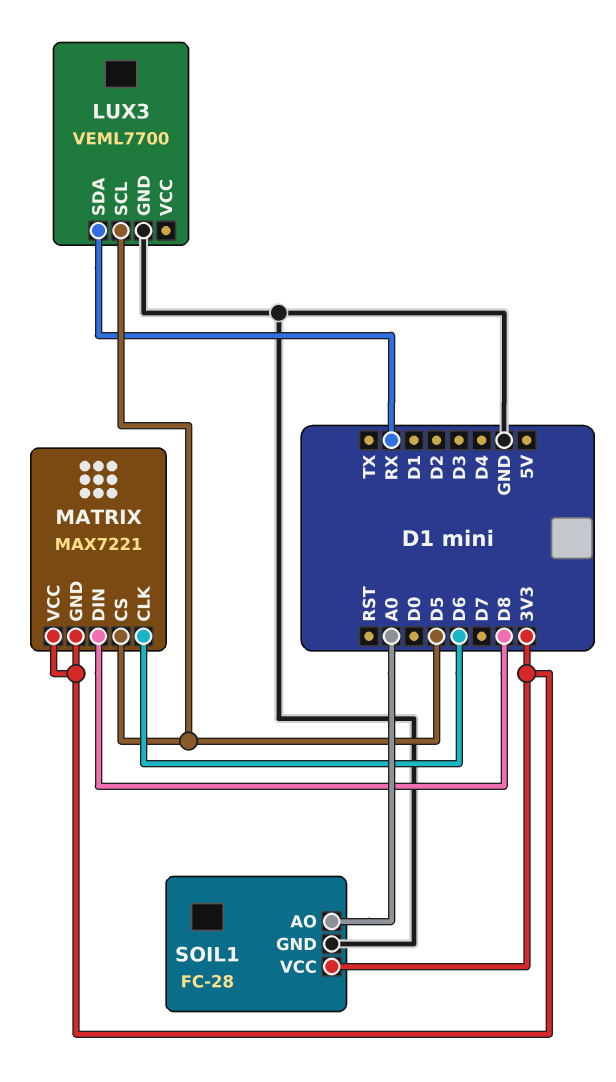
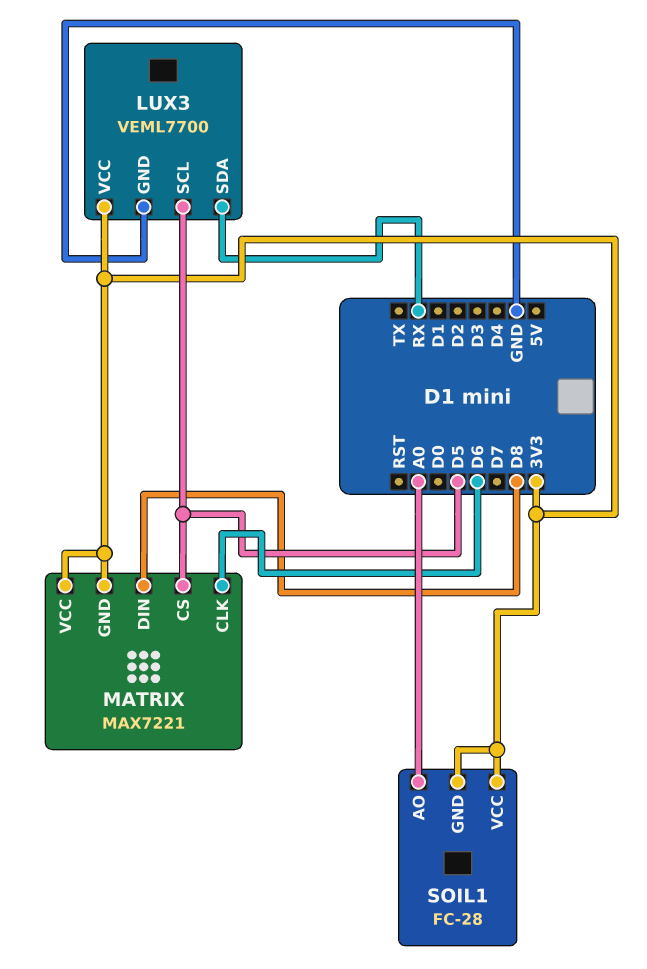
LUX3 pin VCC: none -> 3V3
SOIL1 pin GND: GND -> 3V3

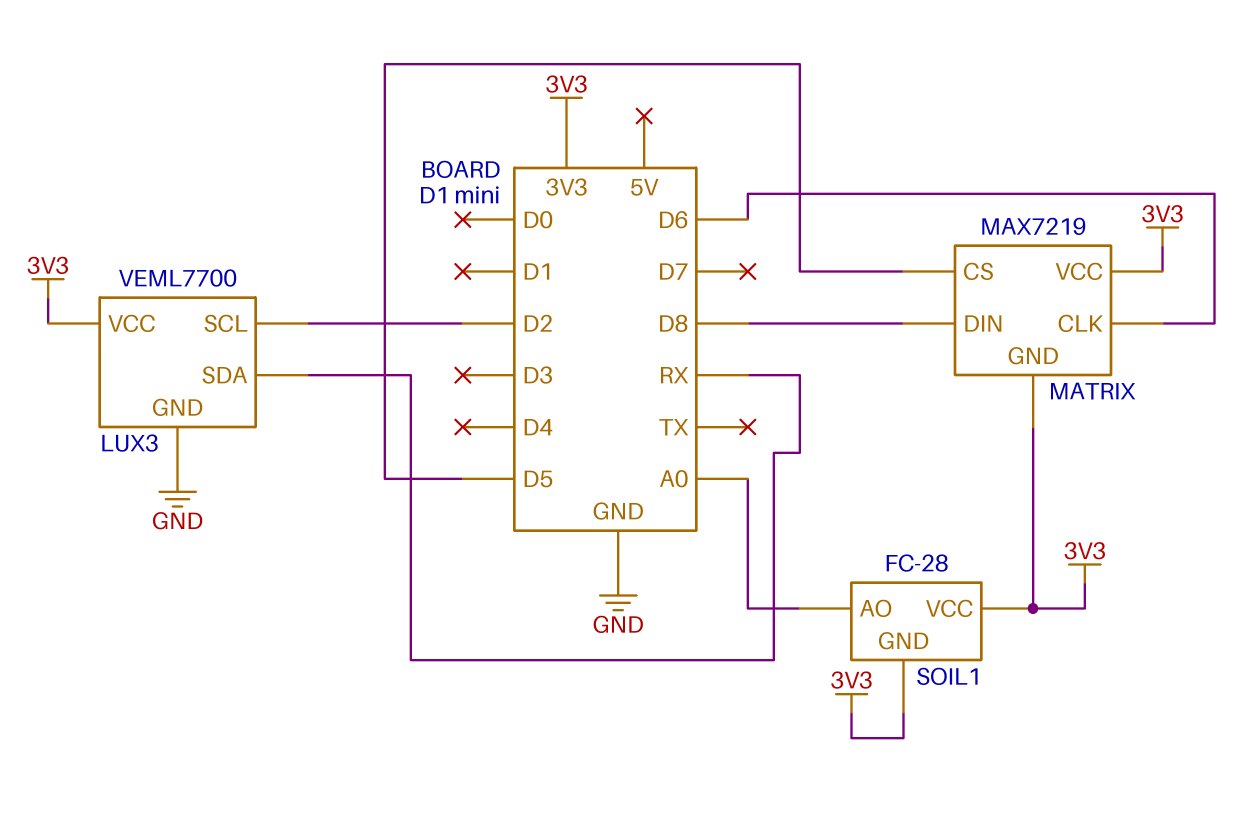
LUX3 pin SCL: D5 -> D2
MATRIX: MAX7221 -> MAX7219

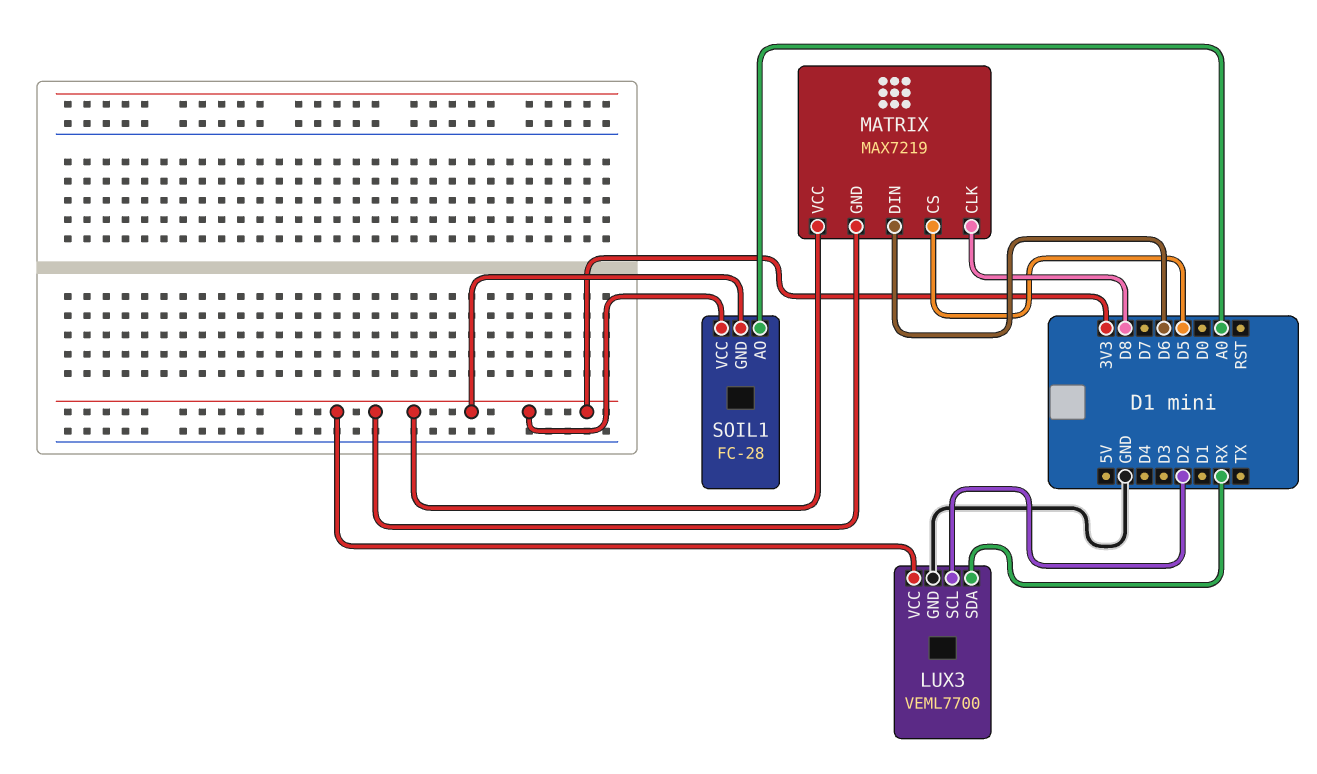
MATRIX pin CLK: D6 -> D8
MATRIX pin DIN: D8 -> D6

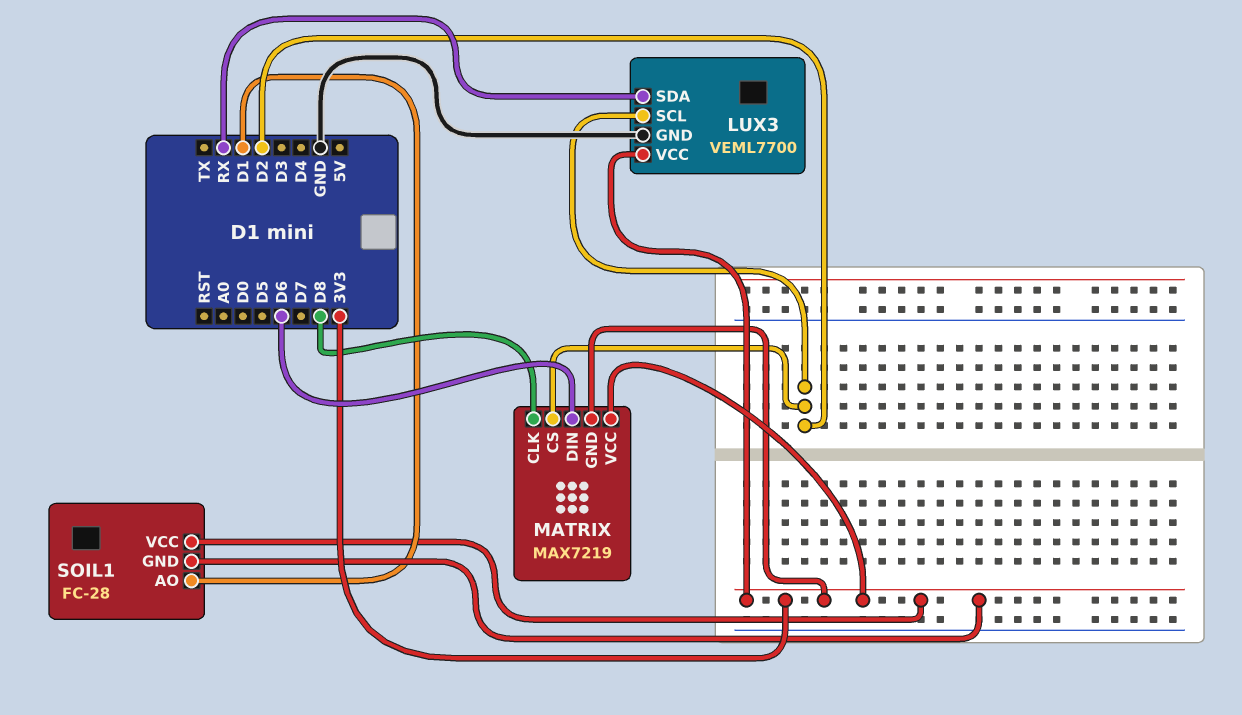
MATRIX pin CS: D5 -> D2
SOIL1 pin AO: A0 -> D1

